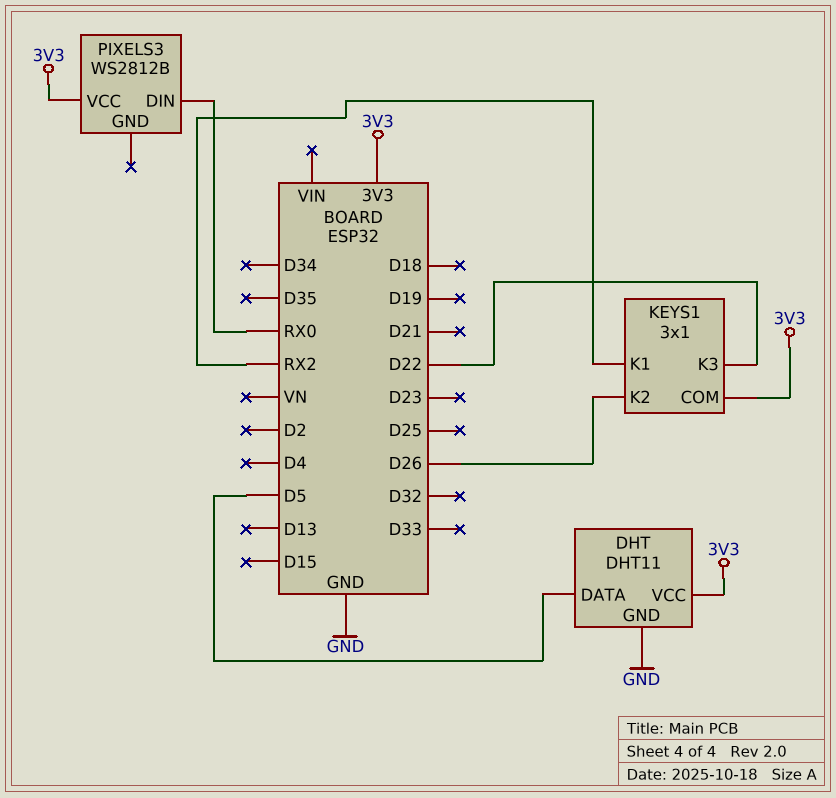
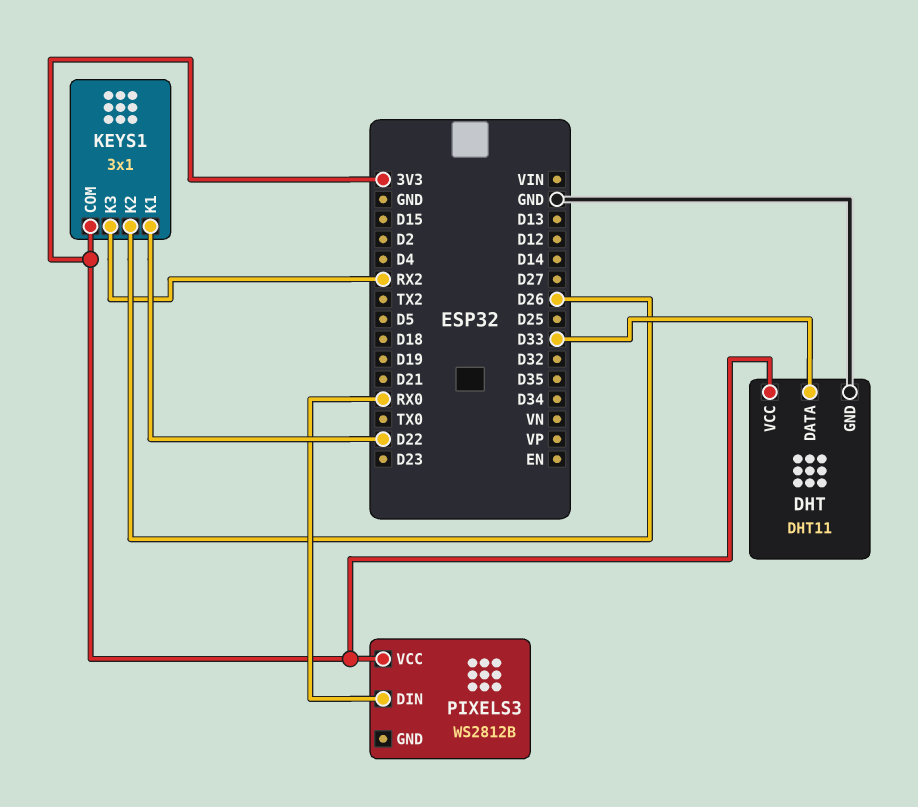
DHT pin DATA: D5 -> D33
KEYS1 pin K1: RX2 -> D22
KEYS1 pin K3: D22 -> RX2

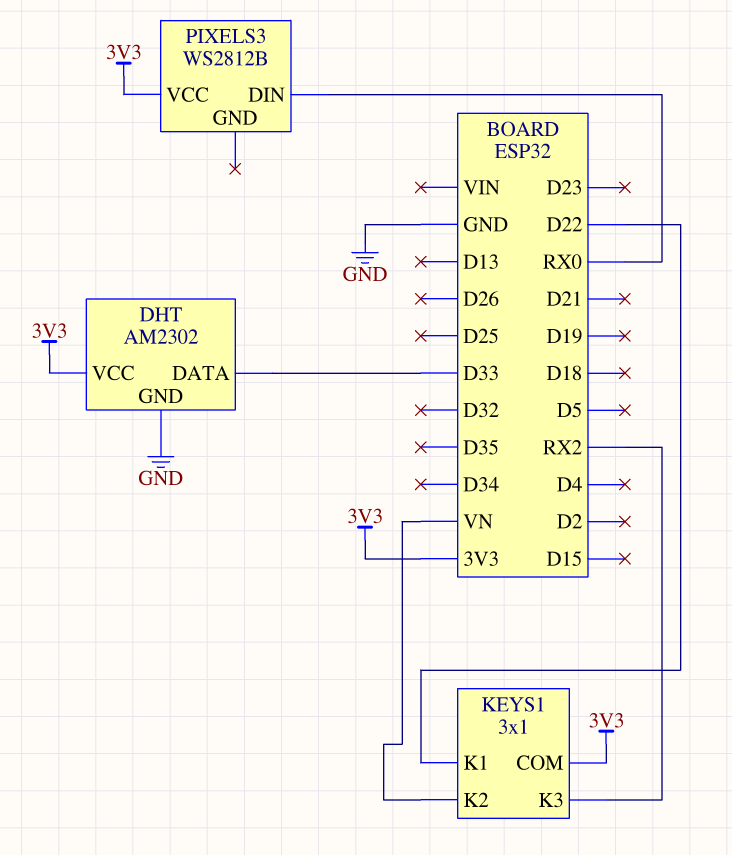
DHT: DHT11 -> AM2302
KEYS1 pin K2: D26 -> VN

